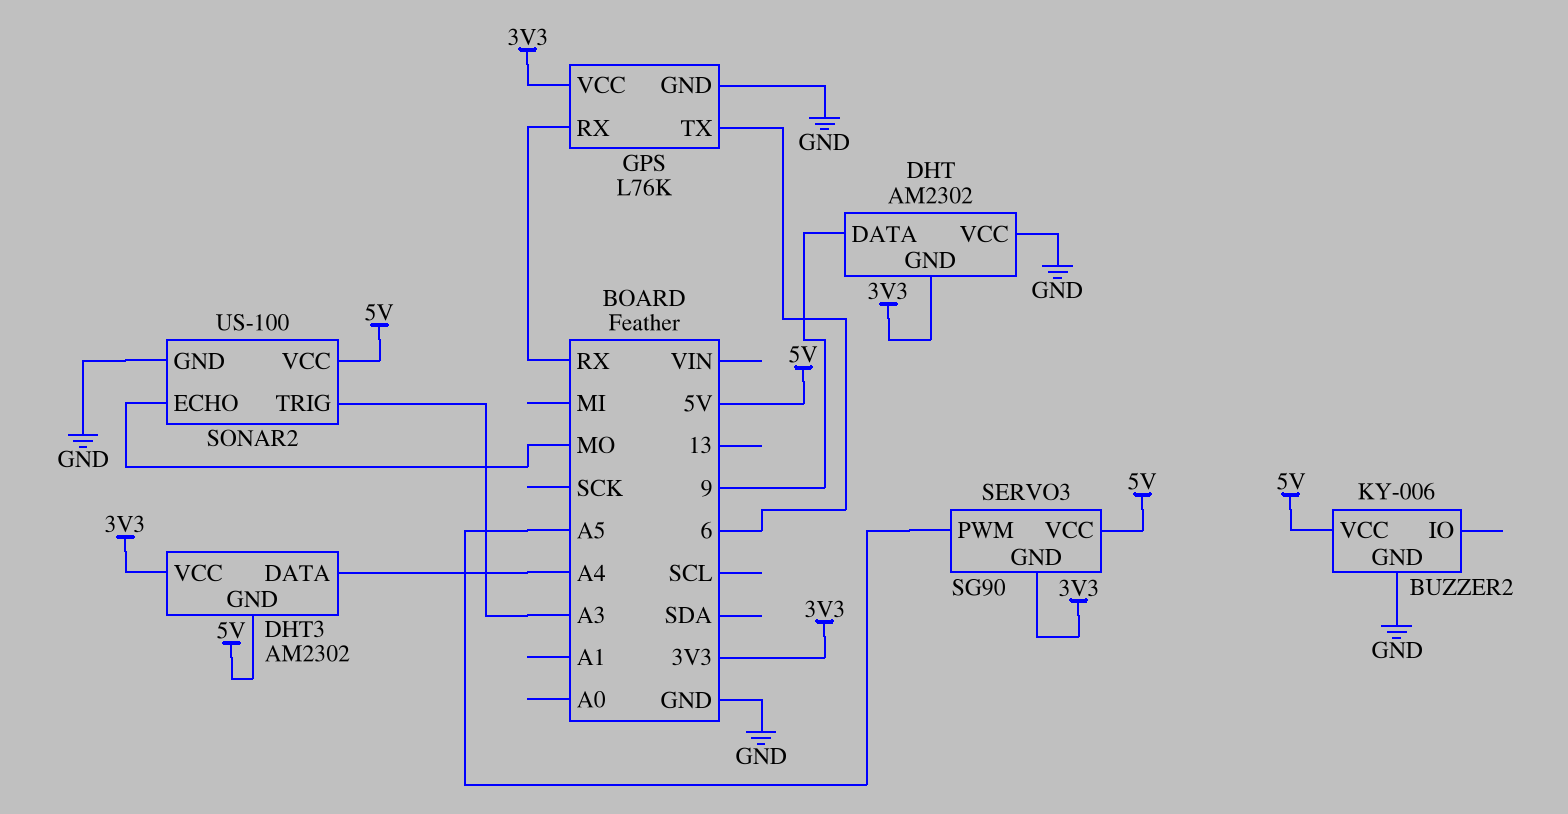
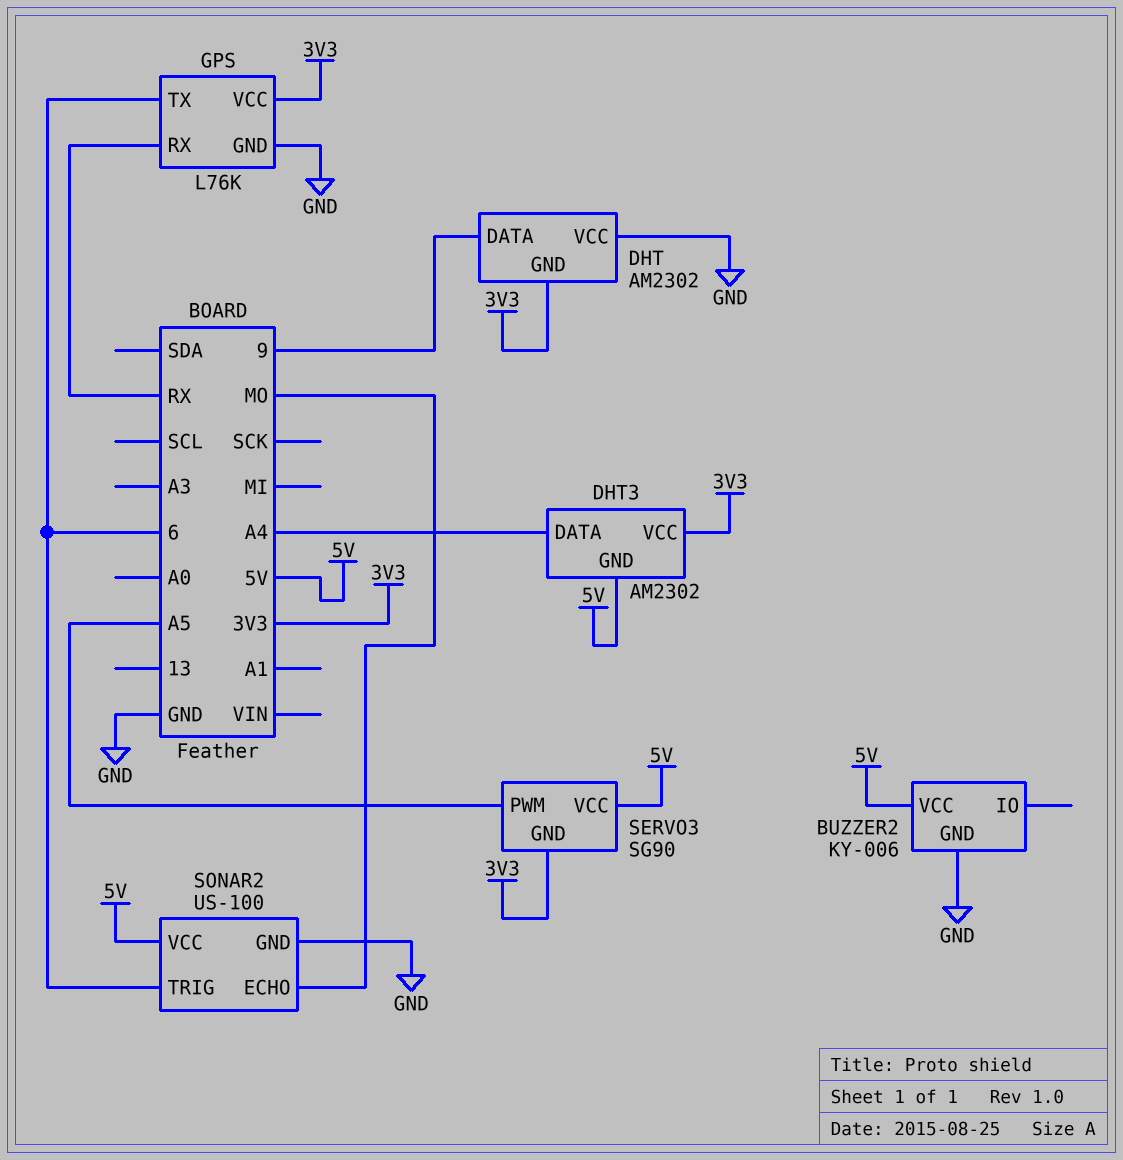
SONAR2 pin TRIG: A3 -> 6

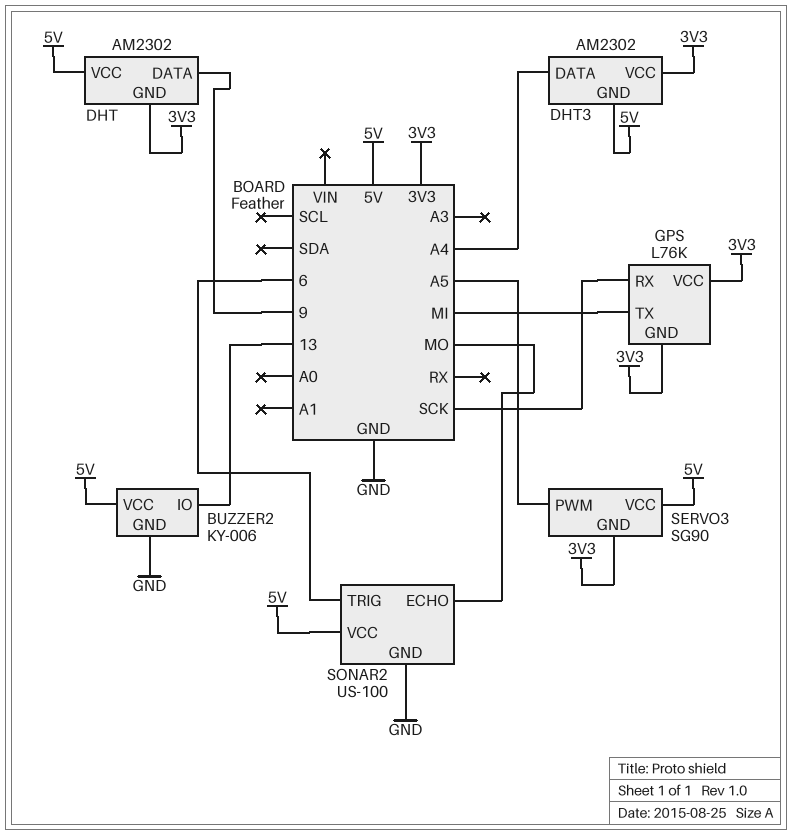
BUZZER2 pin IO: none -> 13
DHT pin VCC: GND -> 5V
GPS pin GND: GND -> 3V3
GPS pin RX: RX -> SCK
GPS pin TX: 6 -> MI

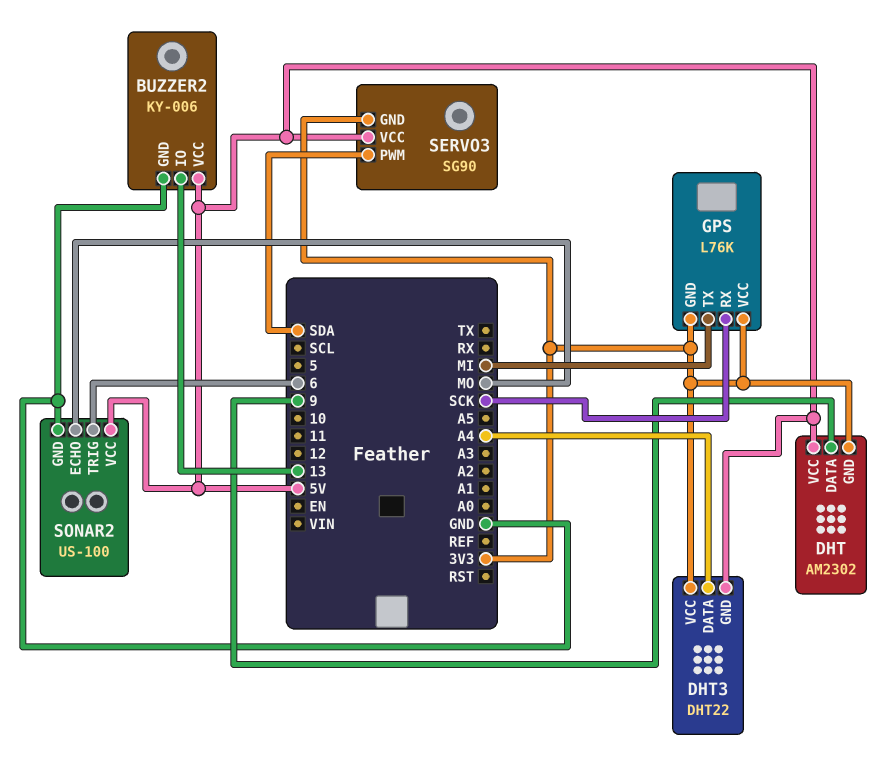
DHT3: AM2302 -> DHT22
SERVO3 pin PWM: A5 -> SDA

